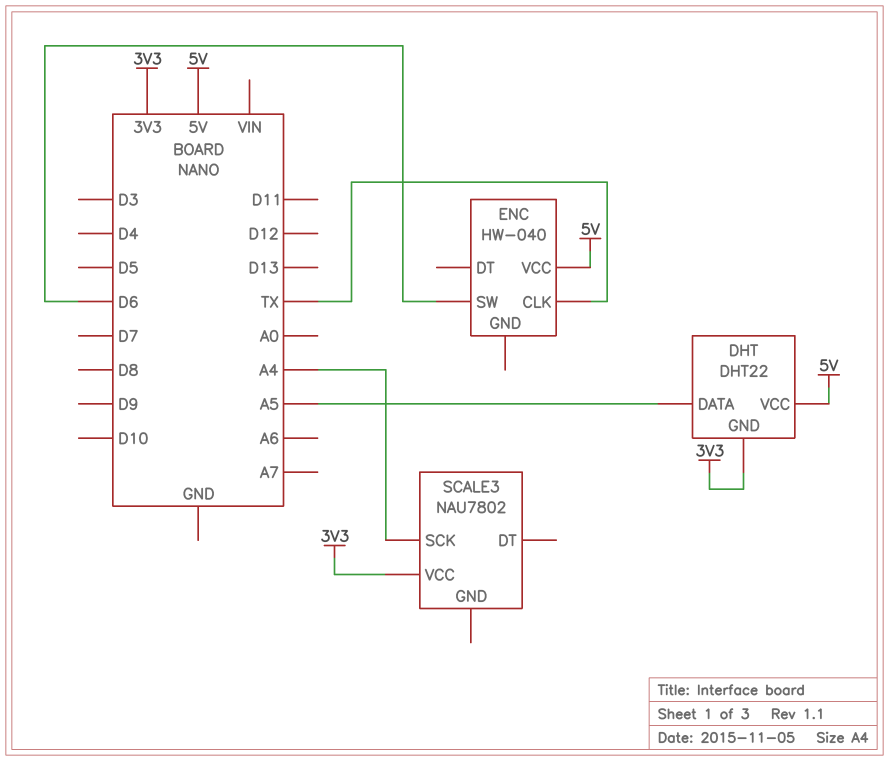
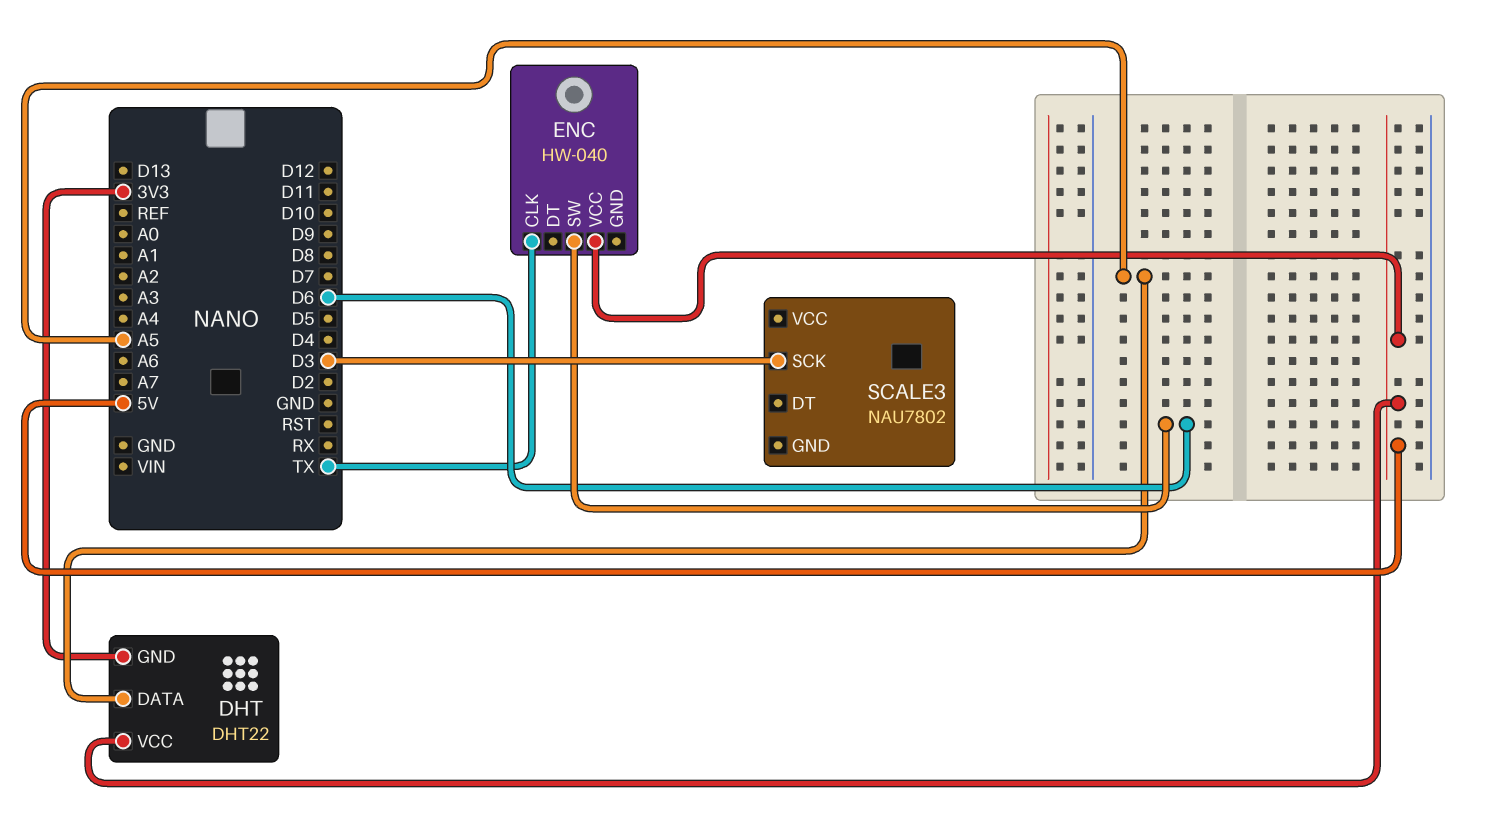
SCALE3 pin SCK: A4 -> D3
SCALE3 pin VCC: 3V3 -> none

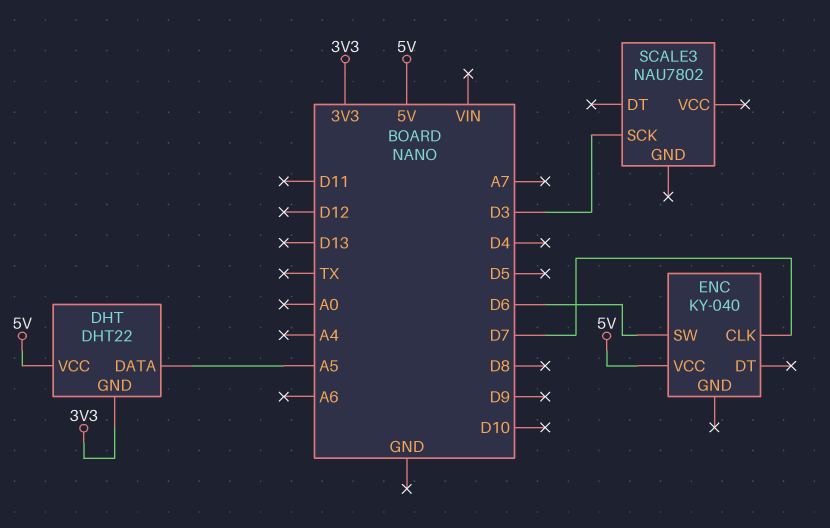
ENC: HW-040 -> KY-040
ENC pin CLK: TX -> D7

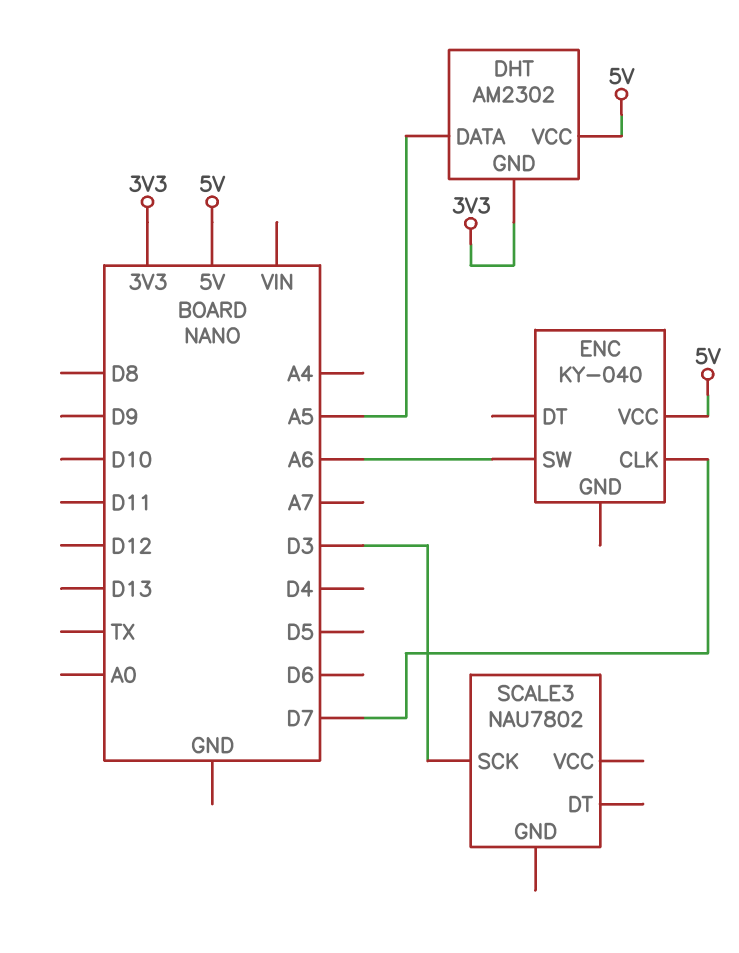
DHT: DHT22 -> AM2302
ENC pin SW: D6 -> A6

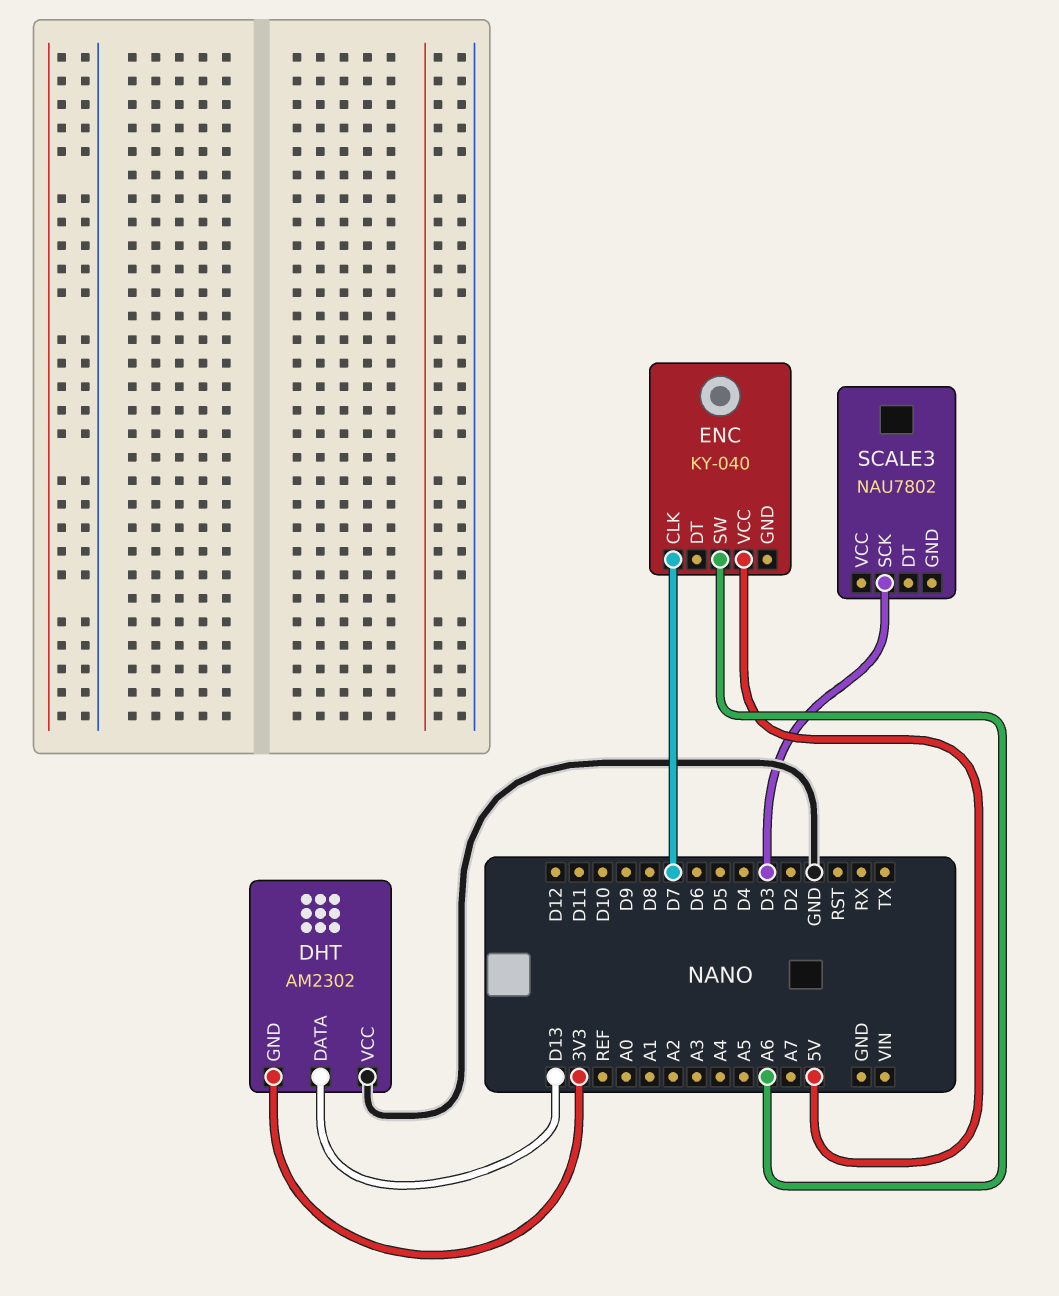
DHT pin DATA: A5 -> D13
DHT pin VCC: 5V -> GND

